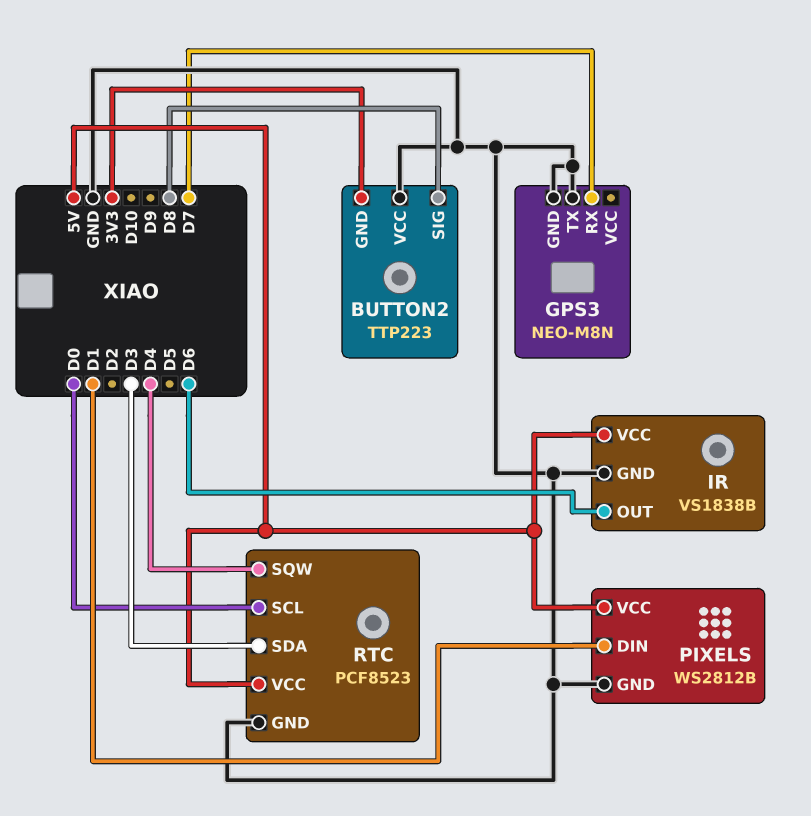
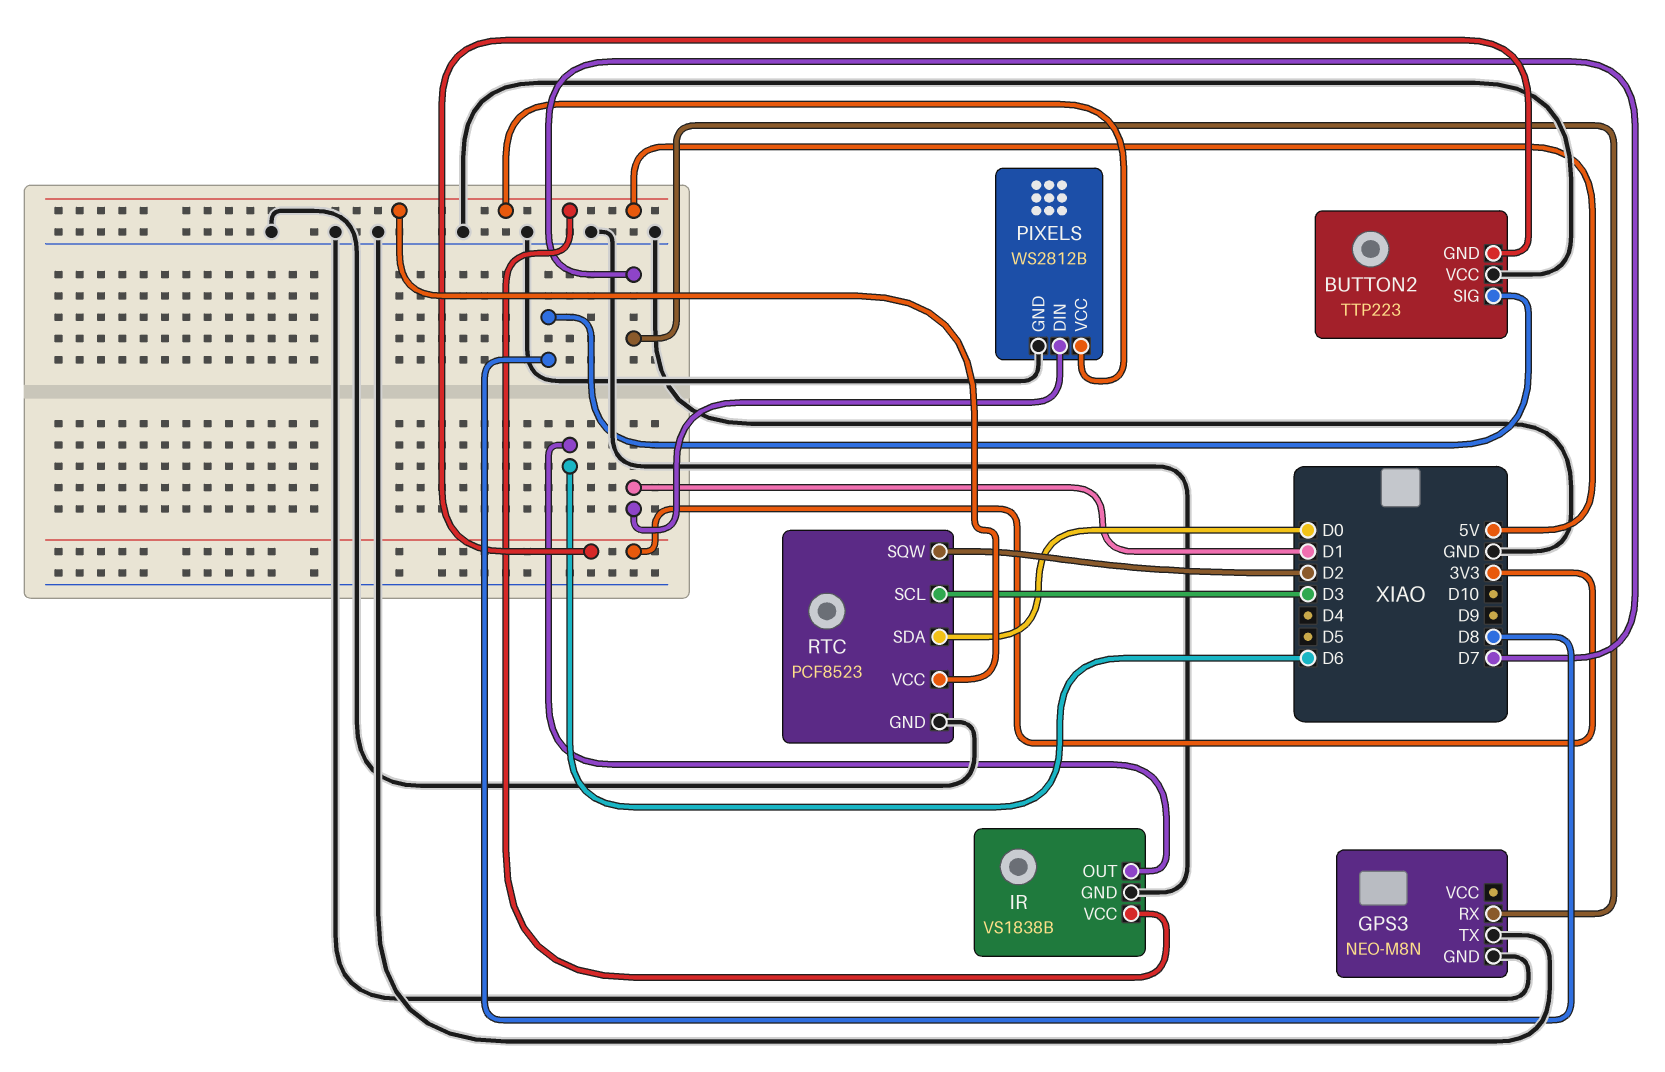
RTC pin SCL: D0 -> D3
RTC pin SDA: D3 -> D0
RTC pin SQW: D4 -> D2

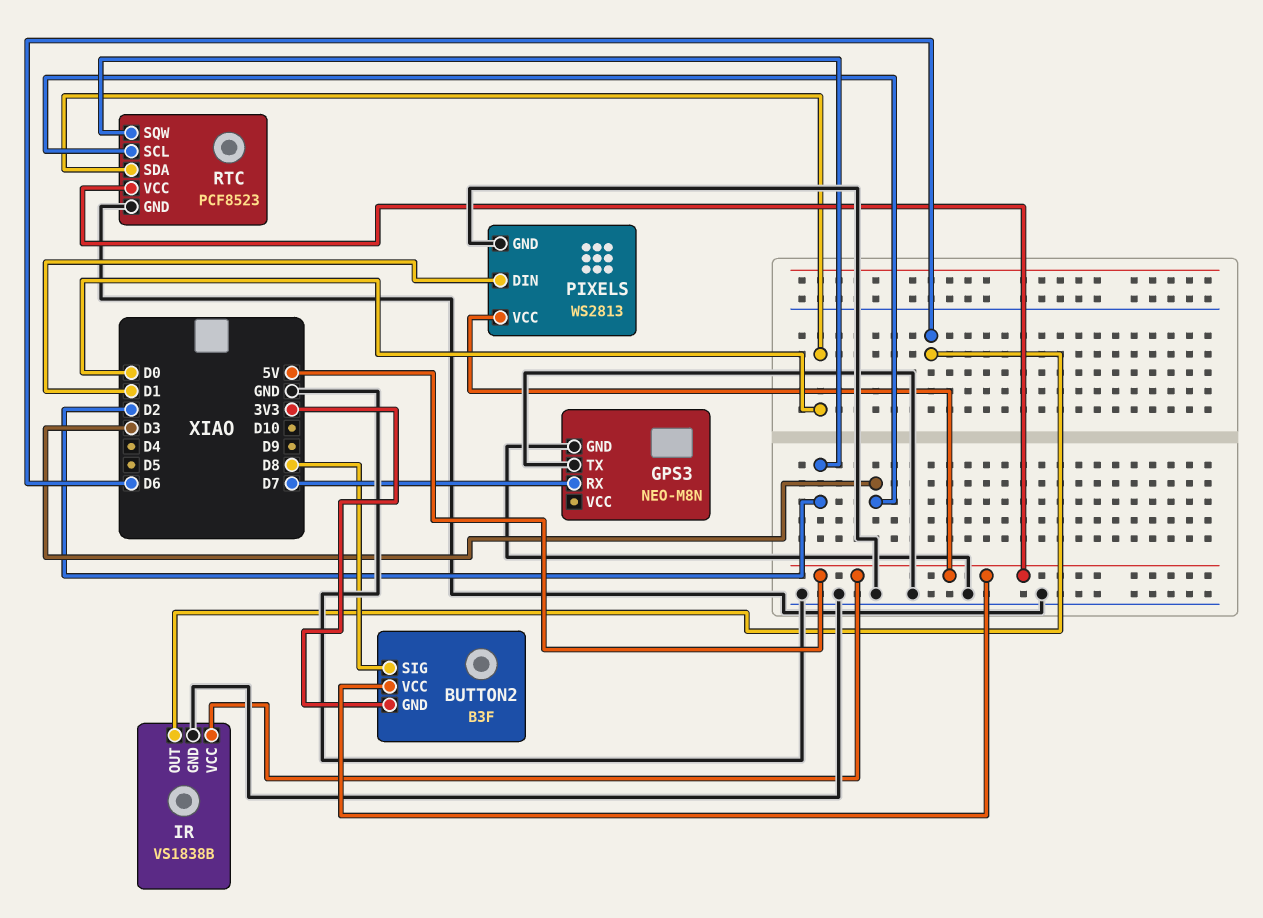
BUTTON2: TTP223 -> B3F
BUTTON2 pin VCC: GND -> 5V
PIXELS: WS2812B -> WS2813

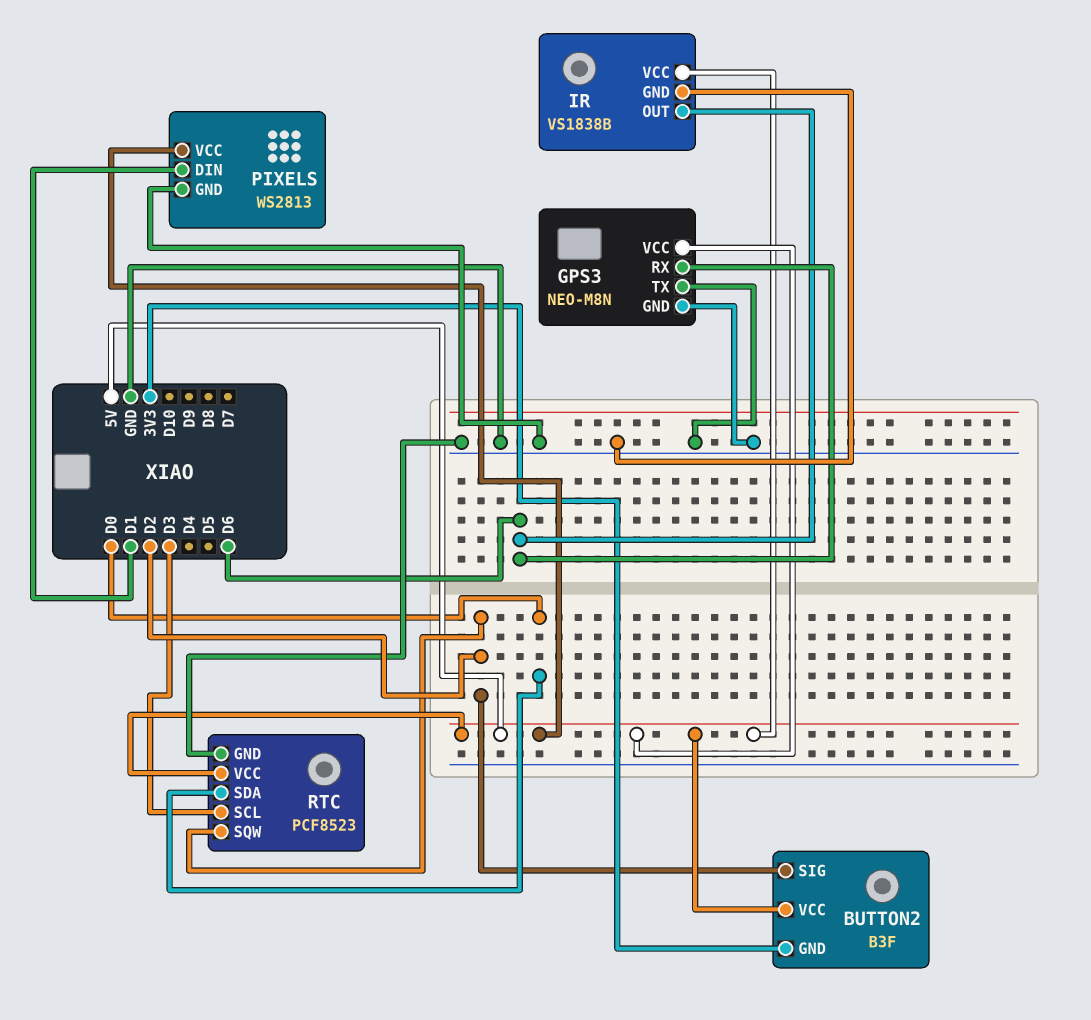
BUTTON2 pin SIG: D8 -> D2
GPS3 pin RX: D7 -> D6
GPS3 pin VCC: none -> 5V

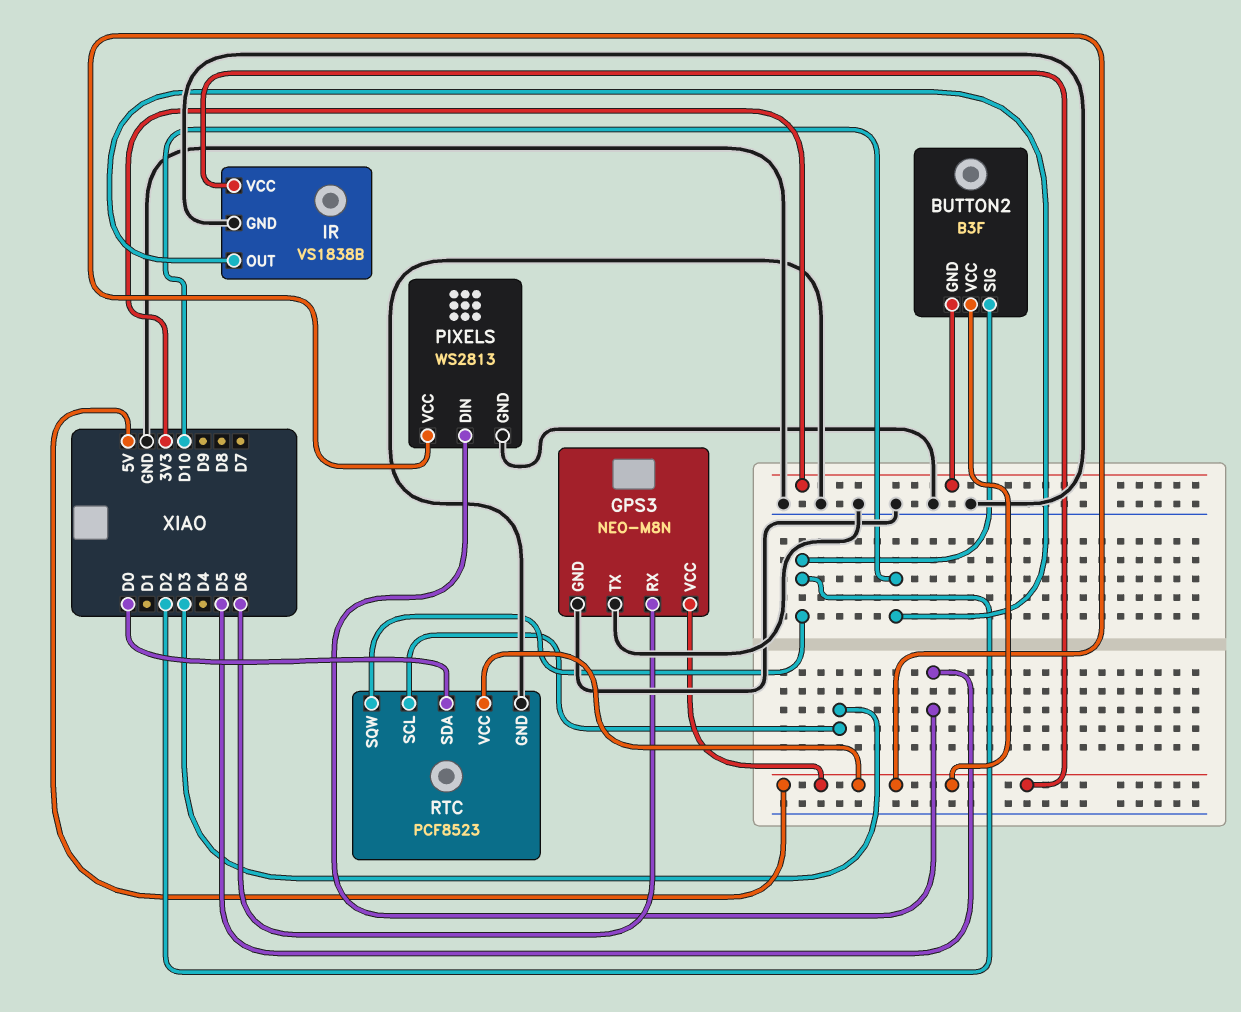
IR pin OUT: D6 -> D10
PIXELS pin DIN: D1 -> D5

